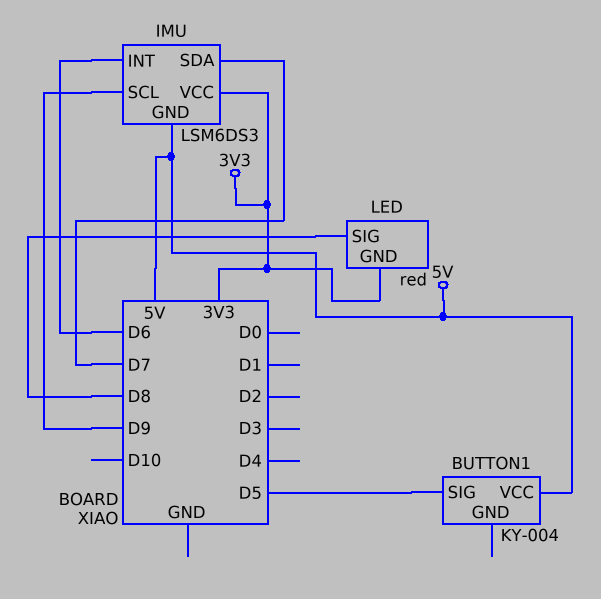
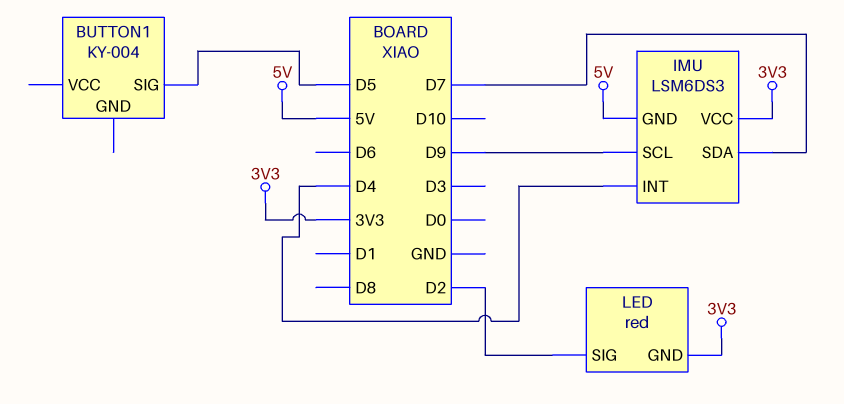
BUTTON1 pin VCC: 5V -> none
IMU pin INT: D6 -> D4
LED pin SIG: D8 -> D2

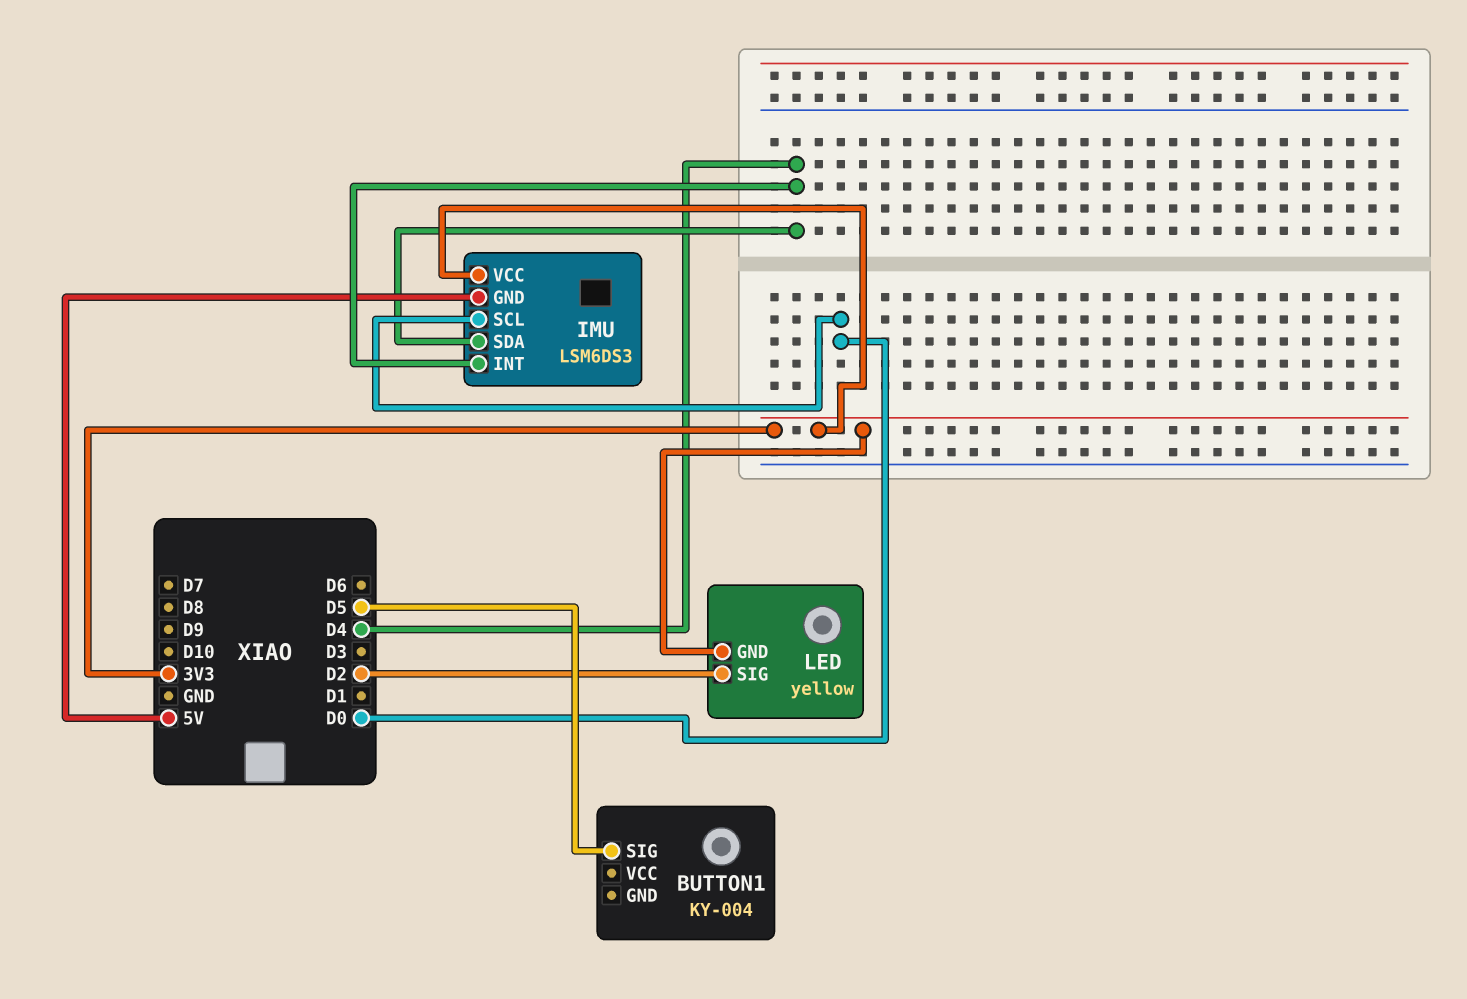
IMU pin SCL: D9 -> D0
IMU pin SDA: D7 -> D4
LED: red -> yellow

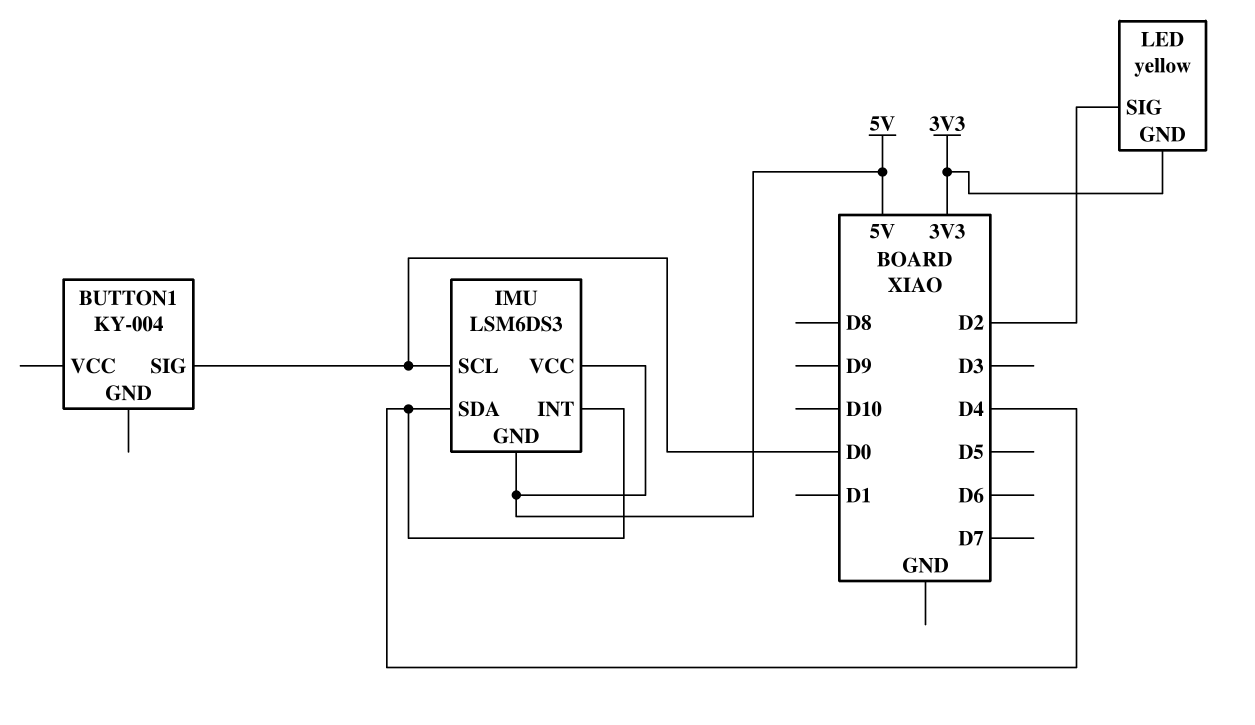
BUTTON1 pin SIG: D5 -> D0
IMU pin VCC: 3V3 -> 5V

